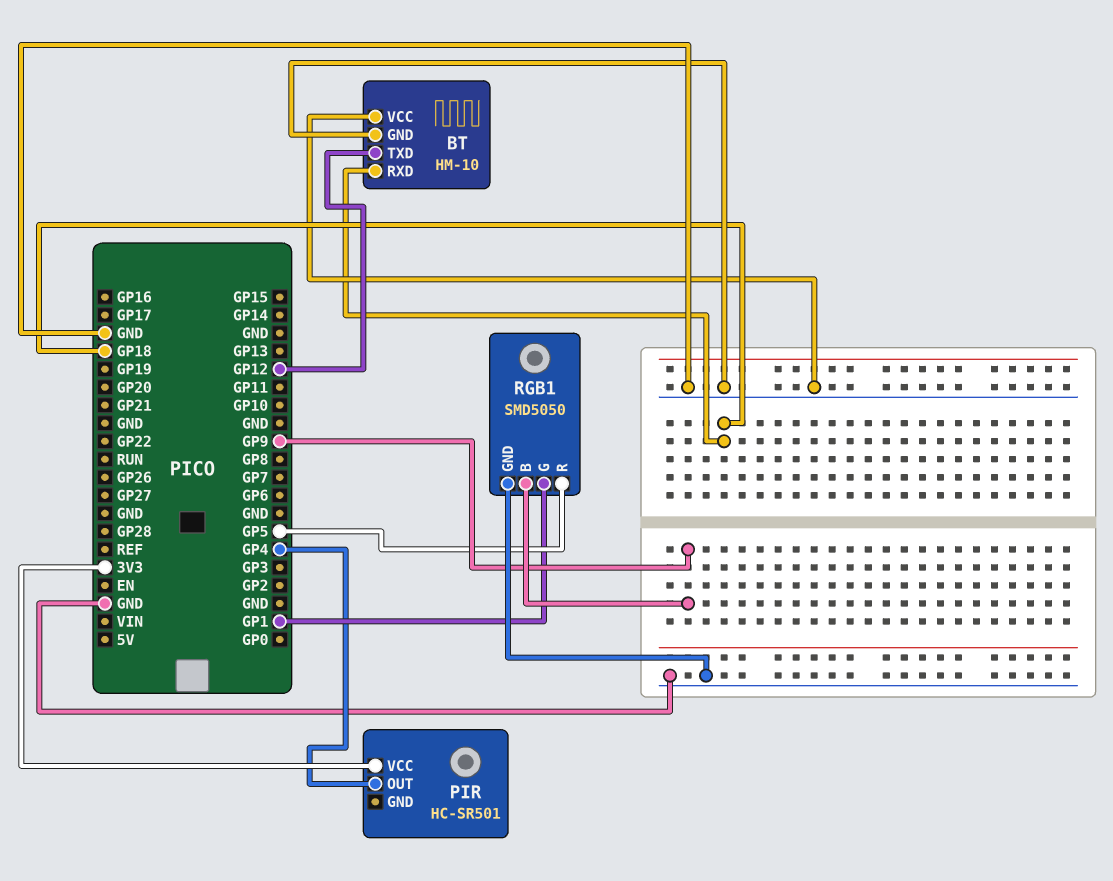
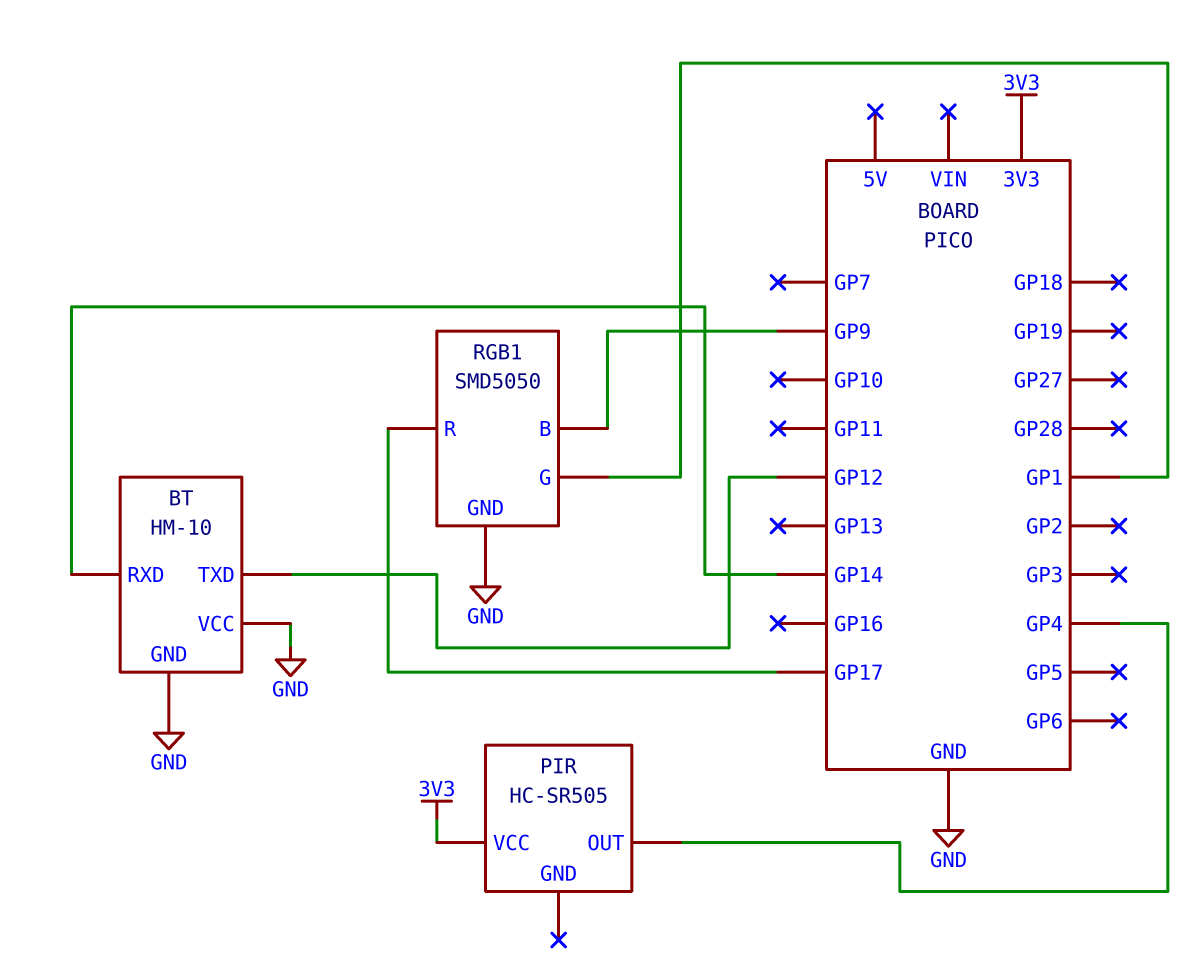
BT pin RXD: GP18 -> GP14
PIR: HC-SR501 -> HC-SR505
RGB1 pin R: GP5 -> GP17

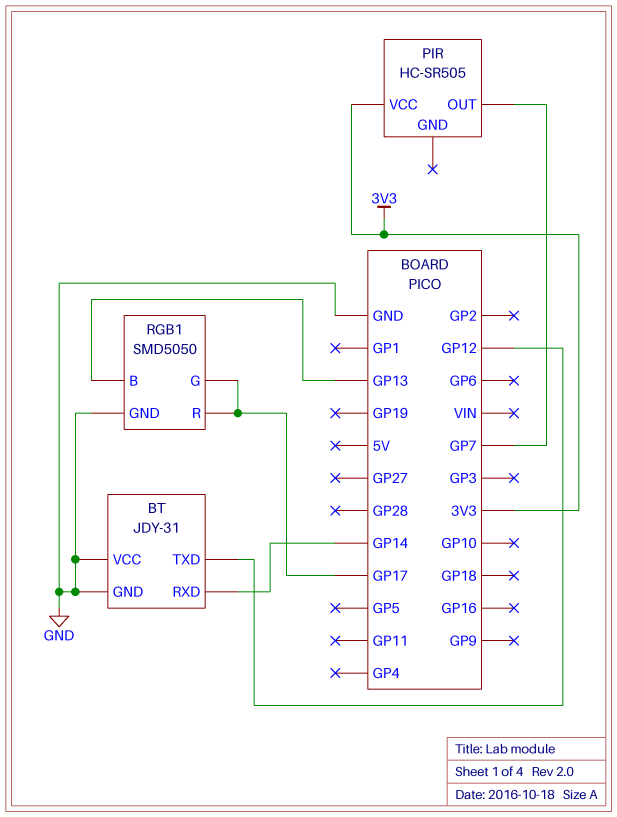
BT: HM-10 -> JDY-31
PIR pin OUT: GP4 -> GP7
RGB1 pin B: GP9 -> GP13
RGB1 pin G: GP1 -> GP17

